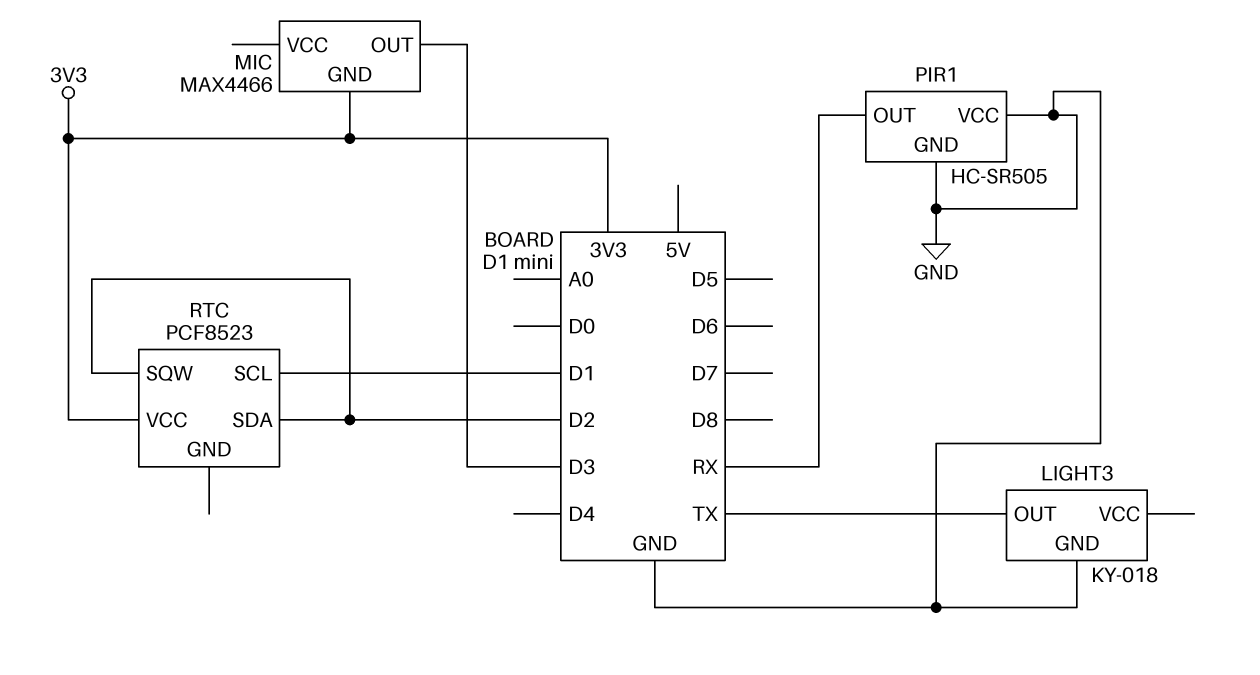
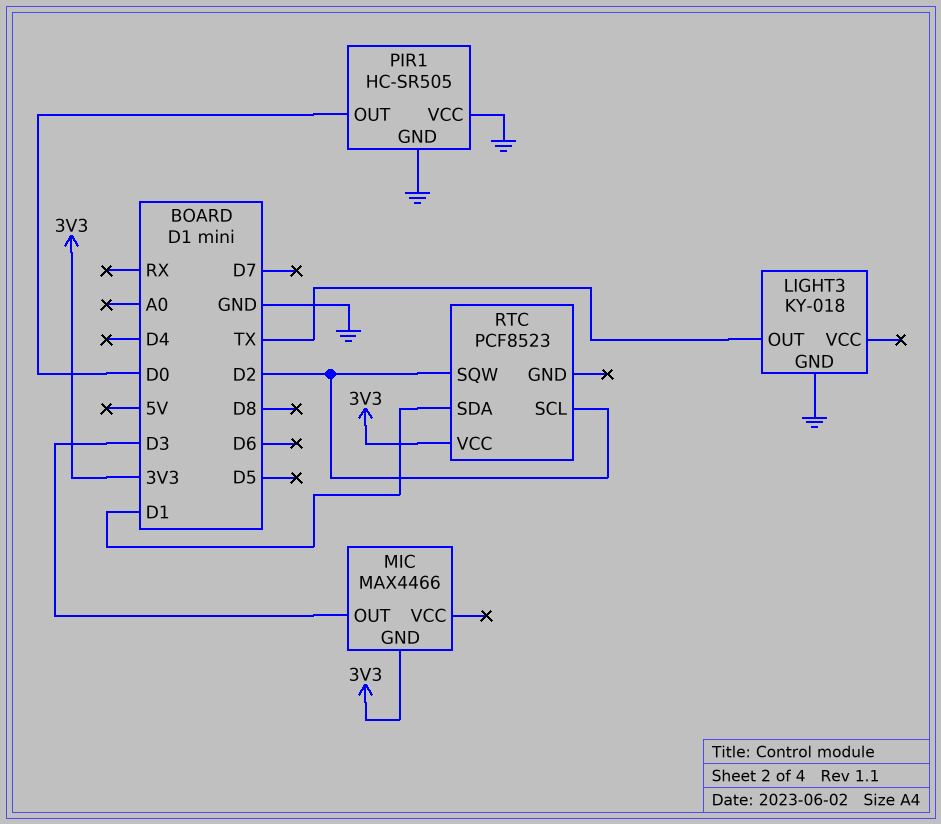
PIR1 pin OUT: RX -> D0
RTC pin SCL: D1 -> D2
RTC pin SDA: D2 -> D1

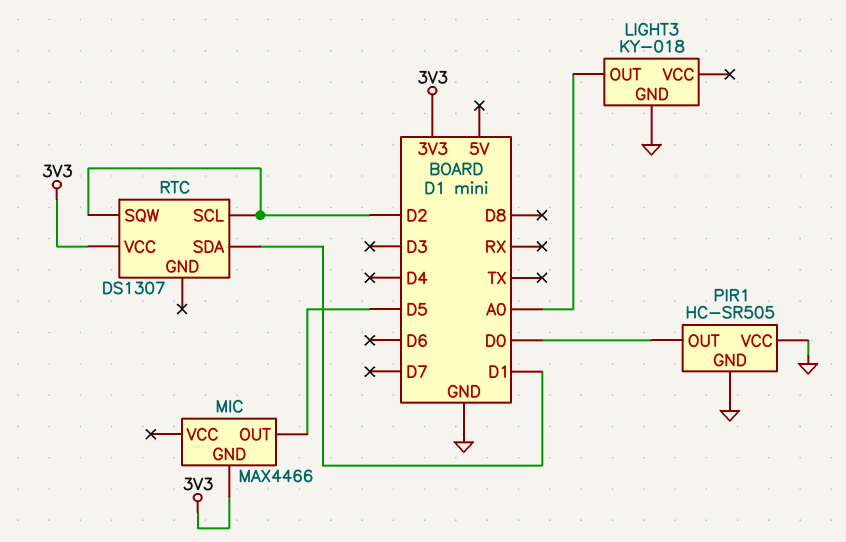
LIGHT3 pin OUT: TX -> A0
MIC pin OUT: D3 -> D5
RTC: PCF8523 -> DS1307

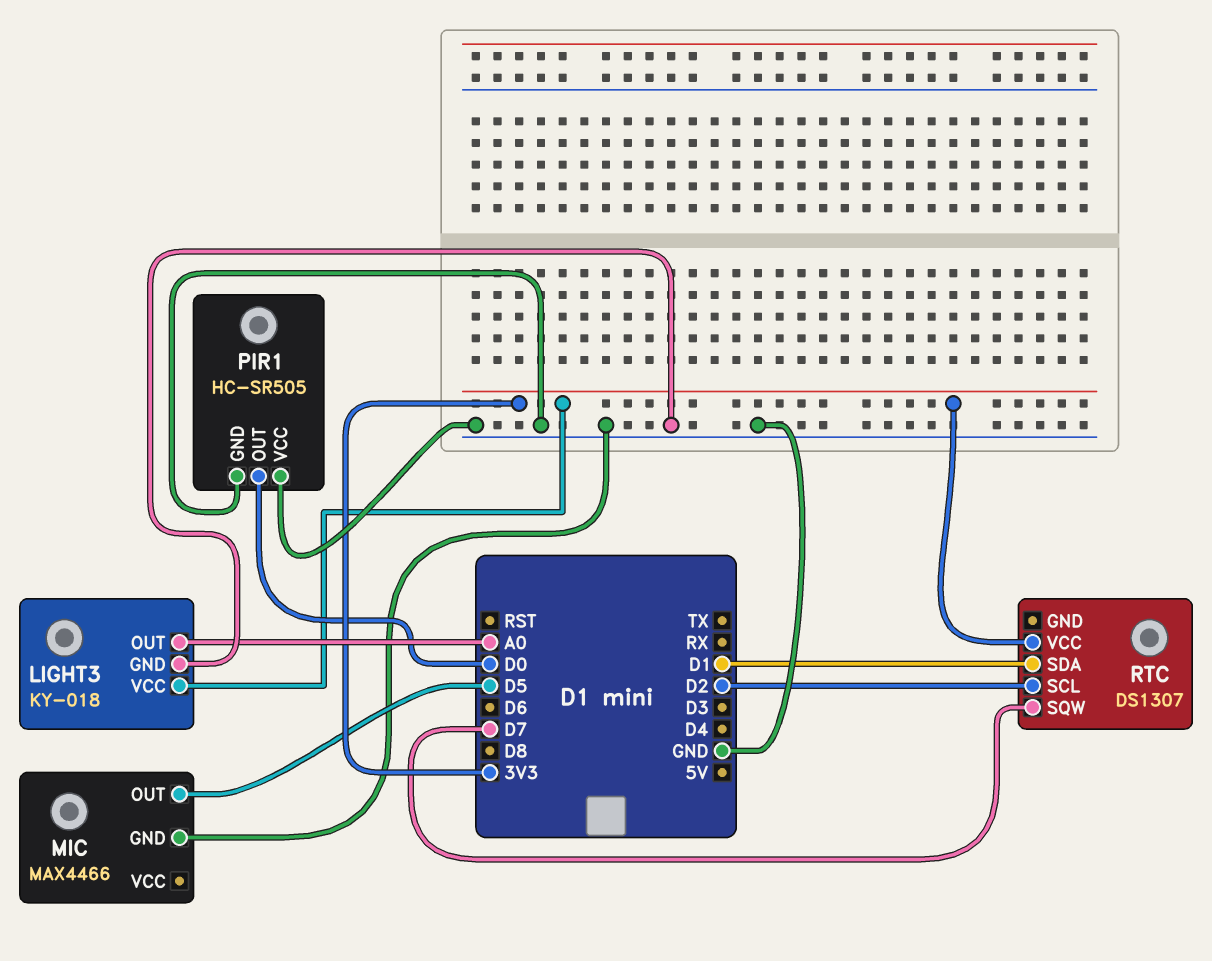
LIGHT3 pin VCC: none -> 3V3
MIC pin GND: 3V3 -> GND
RTC pin SQW: D2 -> D7

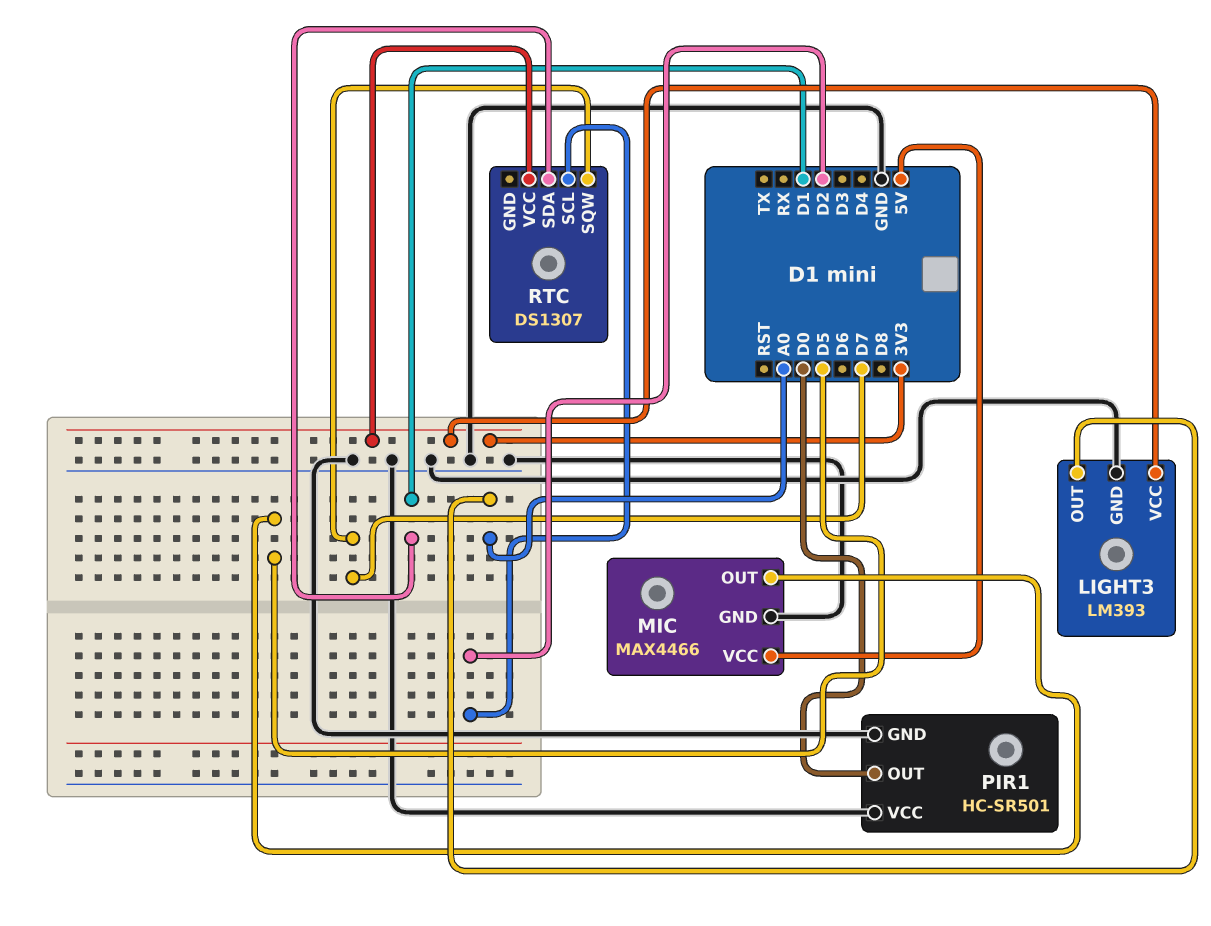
LIGHT3: KY-018 -> LM393
MIC pin VCC: none -> 5V
PIR1: HC-SR505 -> HC-SR501

